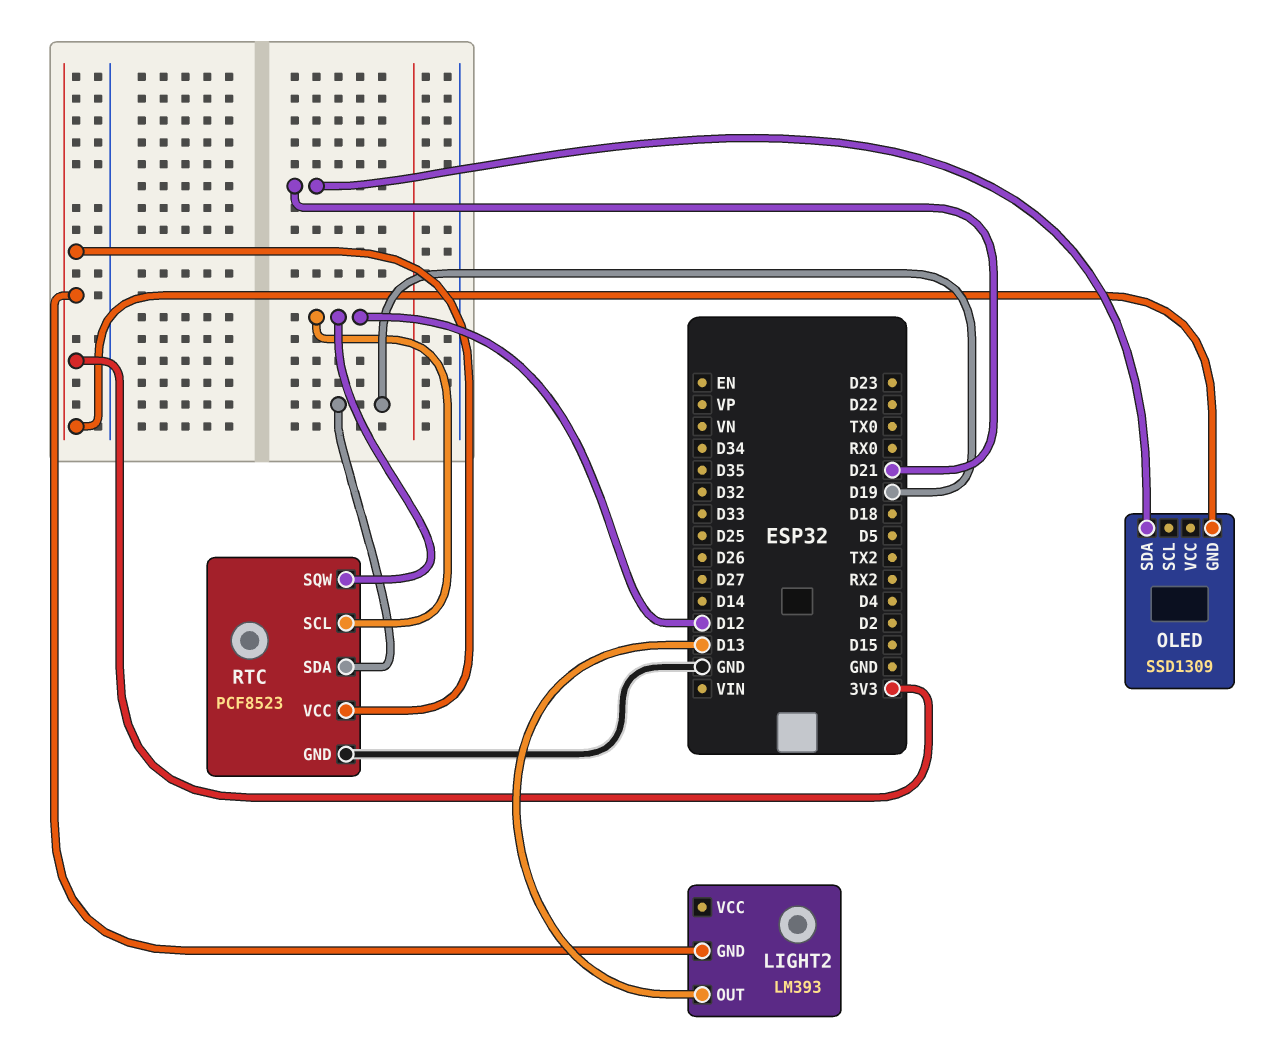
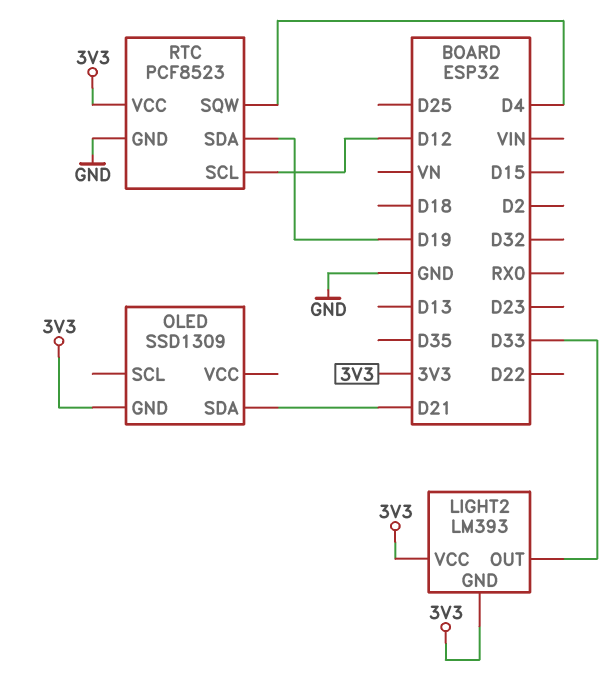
LIGHT2 pin OUT: D13 -> D33
LIGHT2 pin VCC: none -> 3V3
RTC pin SQW: D12 -> D4

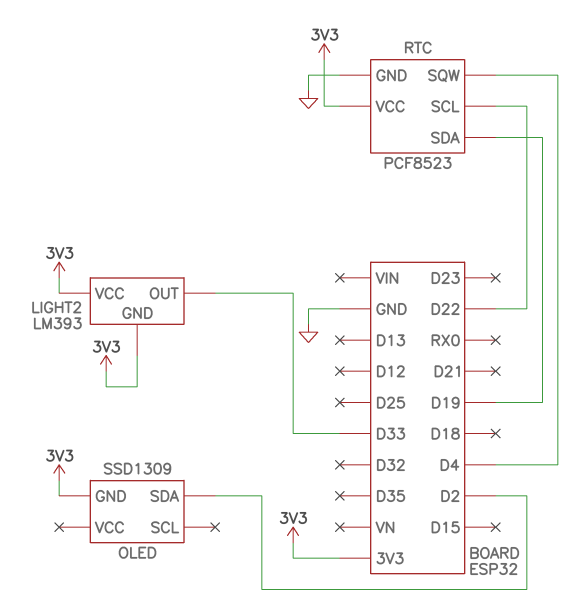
OLED pin SDA: D21 -> D2
RTC pin SCL: D12 -> D22

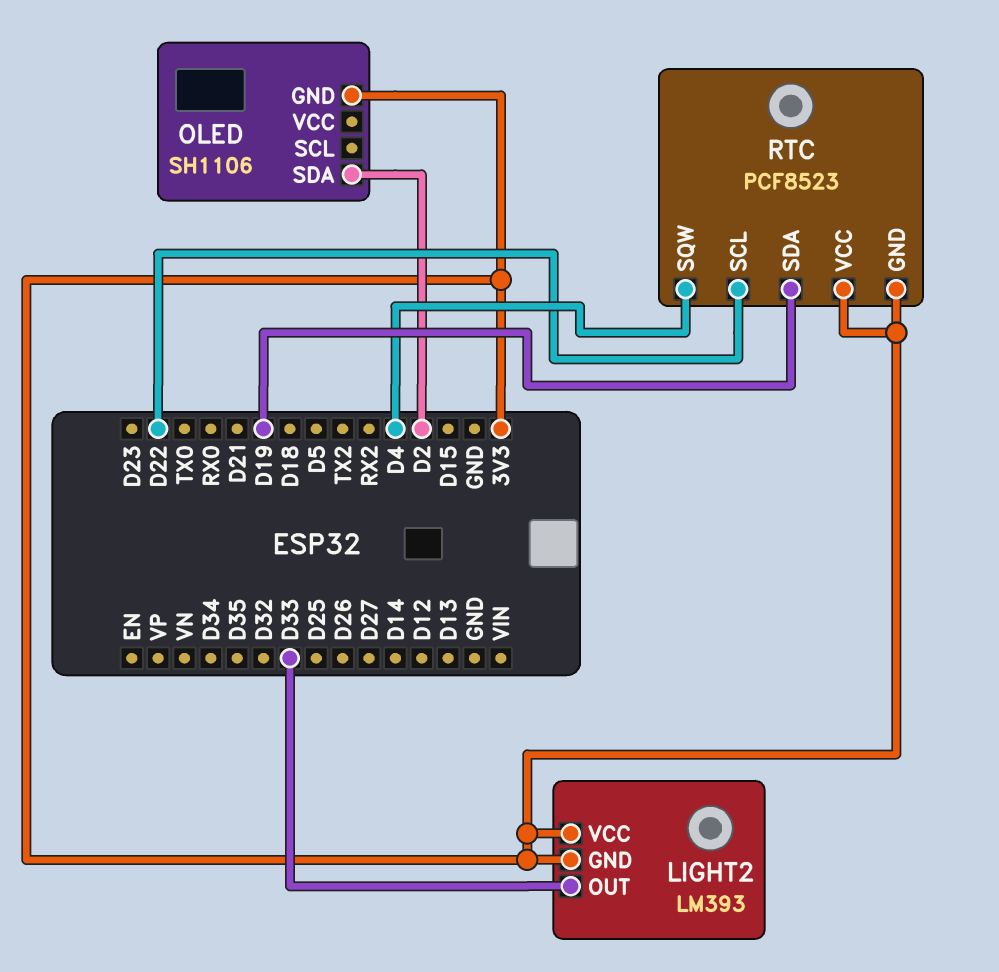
OLED: SSD1309 -> SH1106
RTC pin GND: GND -> 3V3

